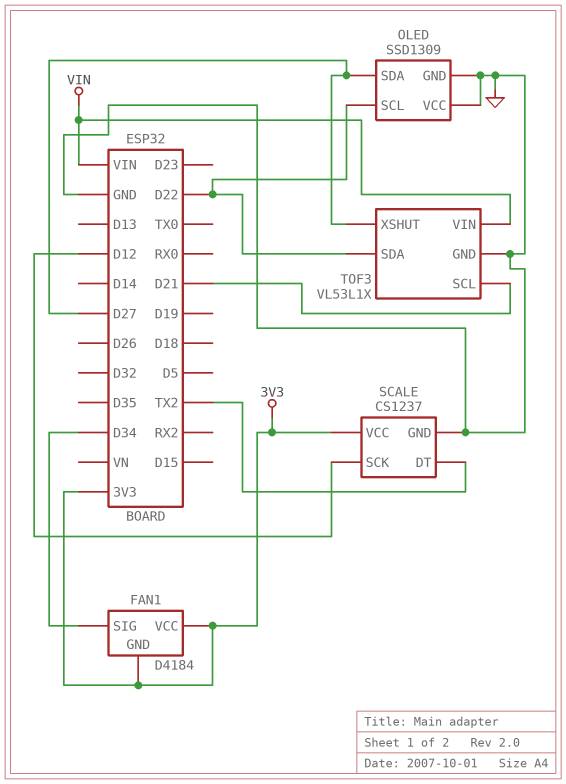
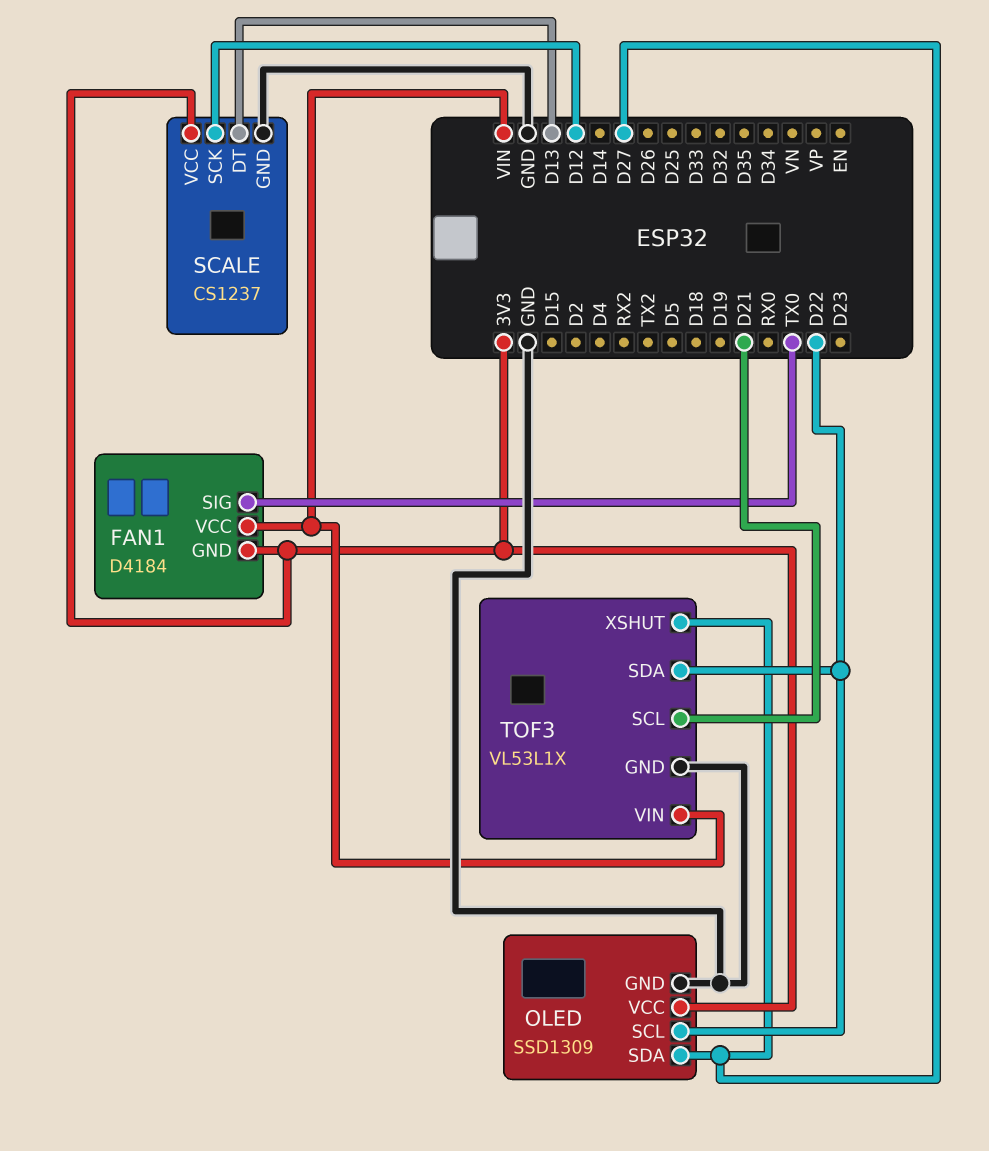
FAN1 pin SIG: D34 -> TX0
FAN1 pin VCC: 3V3 -> VIN
OLED pin VCC: GND -> 3V3
SCALE pin DT: TX2 -> D13

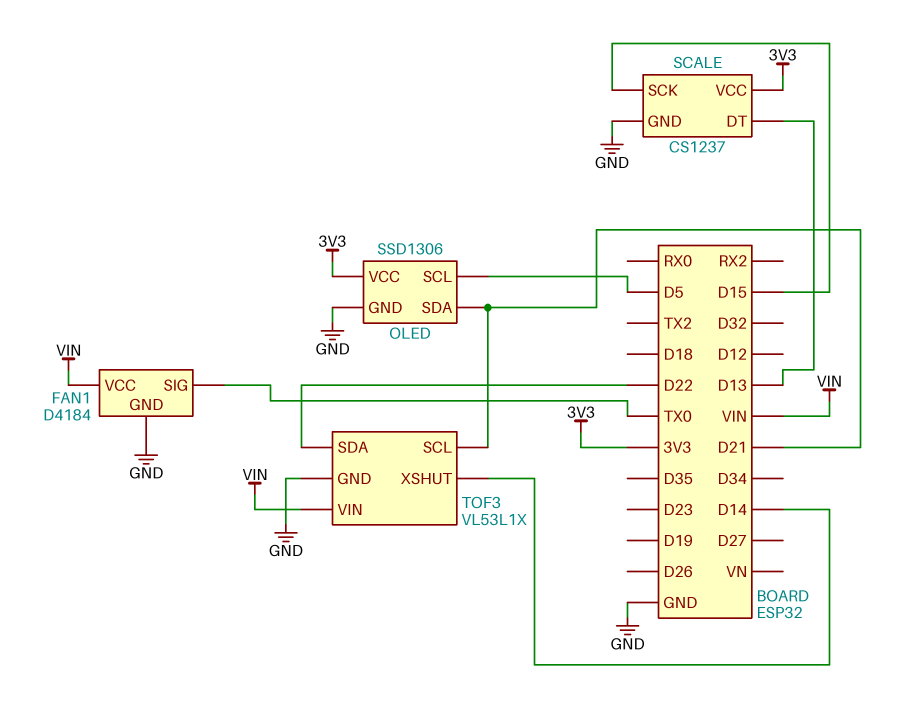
FAN1 pin GND: 3V3 -> GND
OLED: SSD1309 -> SSD1306
OLED pin SCL: D22 -> D5
OLED pin SDA: D27 -> D21
SCALE pin SCK: D12 -> D15
TOF3 pin XSHUT: D27 -> D14

